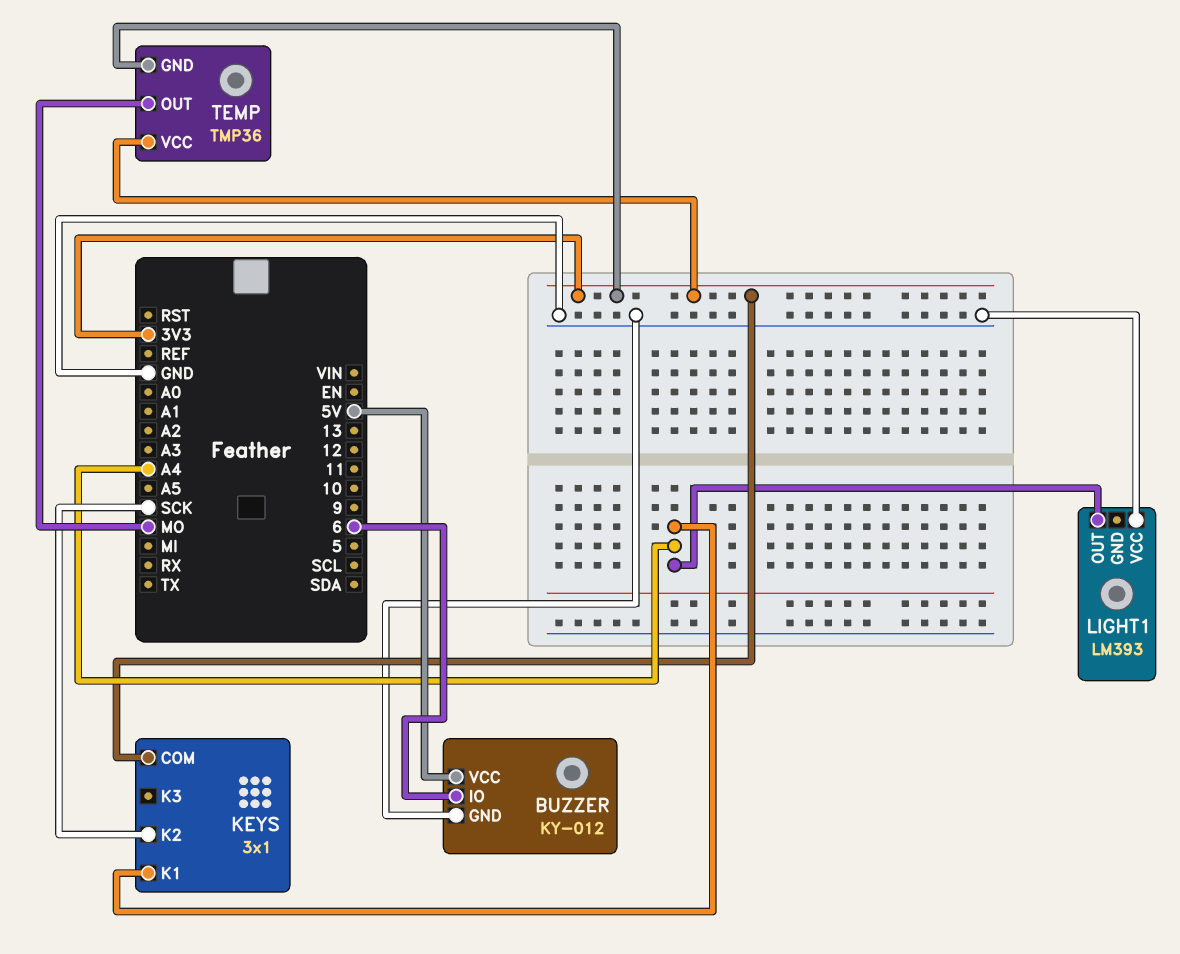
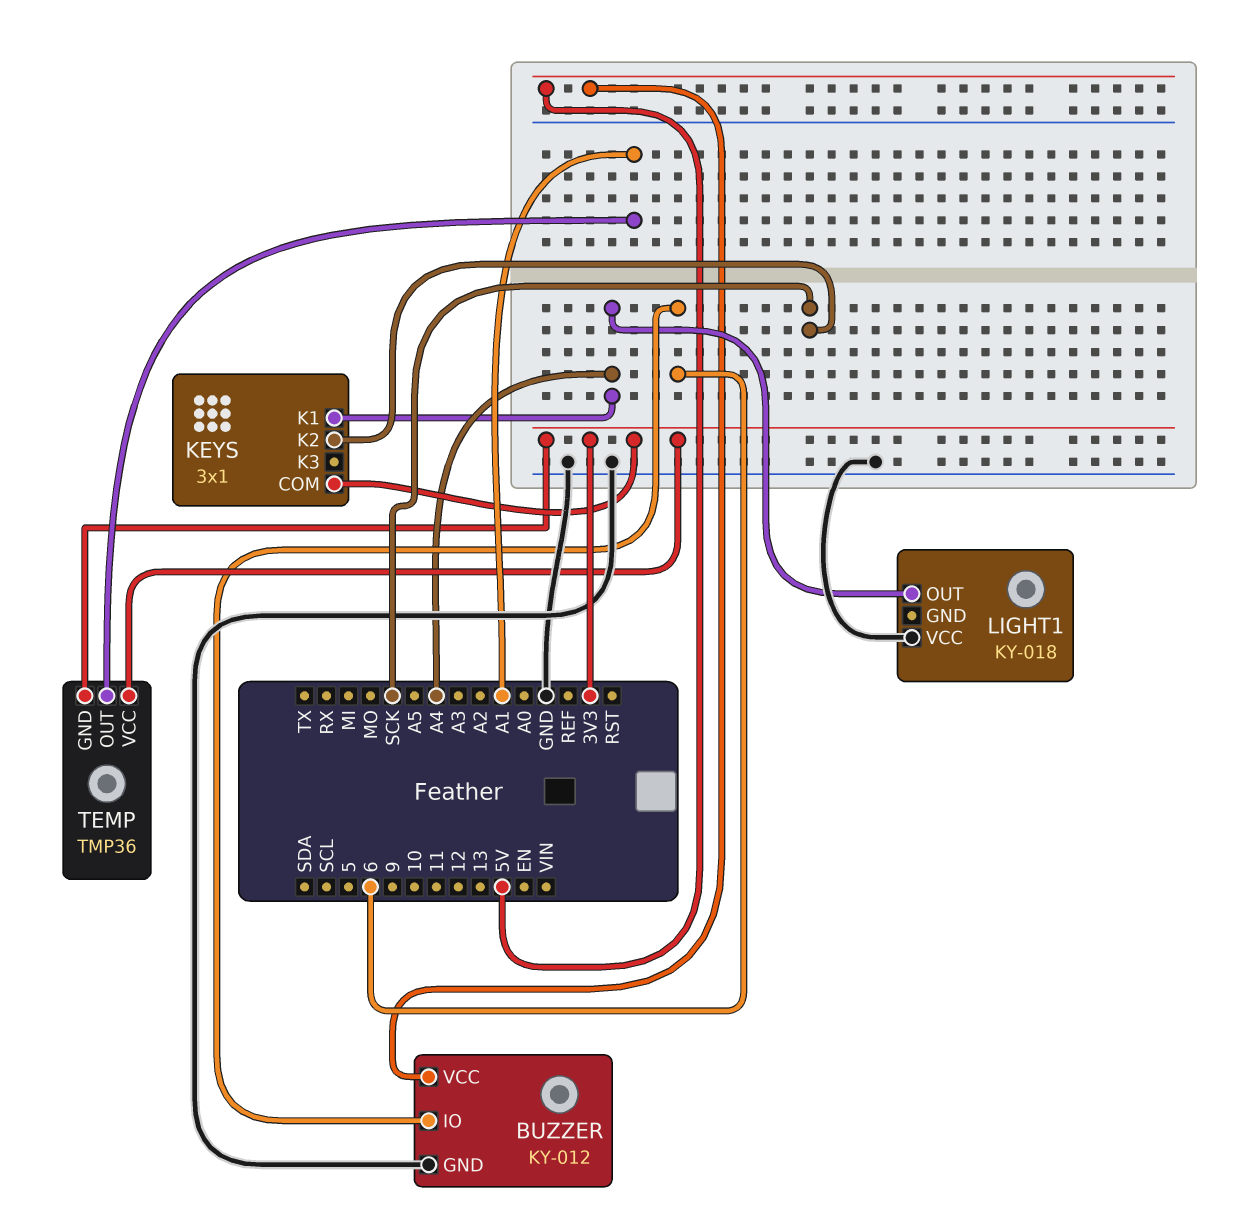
LIGHT1: LM393 -> KY-018
TEMP pin OUT: MO -> A1

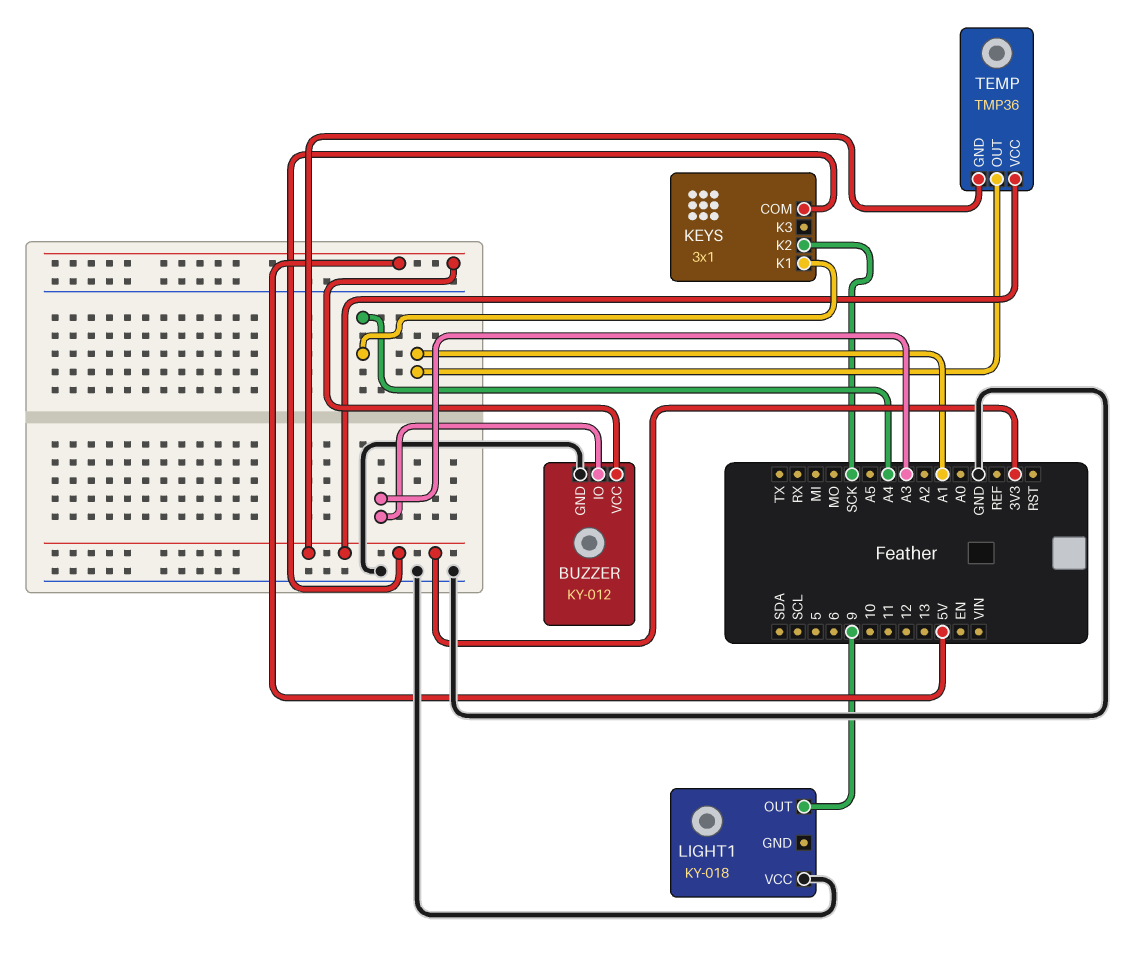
BUZZER pin IO: 6 -> A3
LIGHT1 pin OUT: A4 -> 9

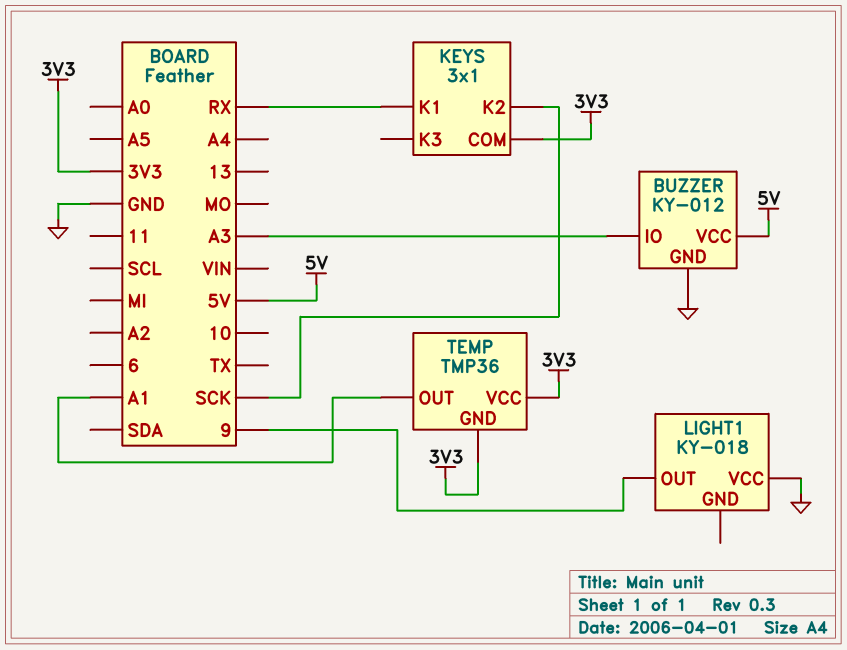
KEYS pin K1: A4 -> RX

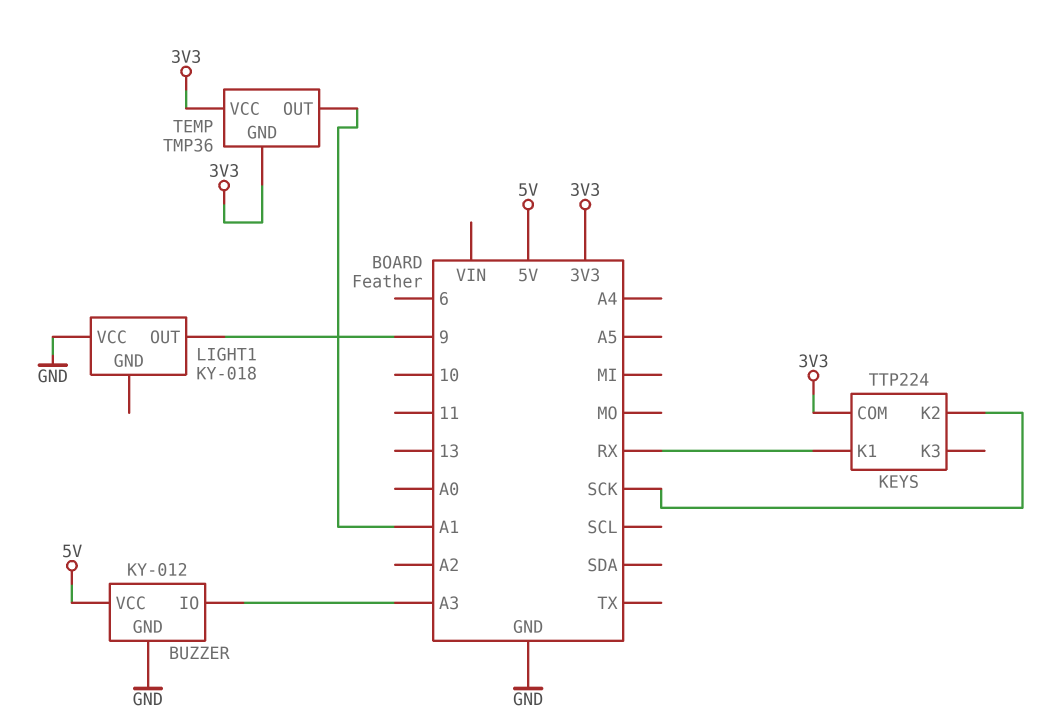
KEYS: 3x1 -> TTP224

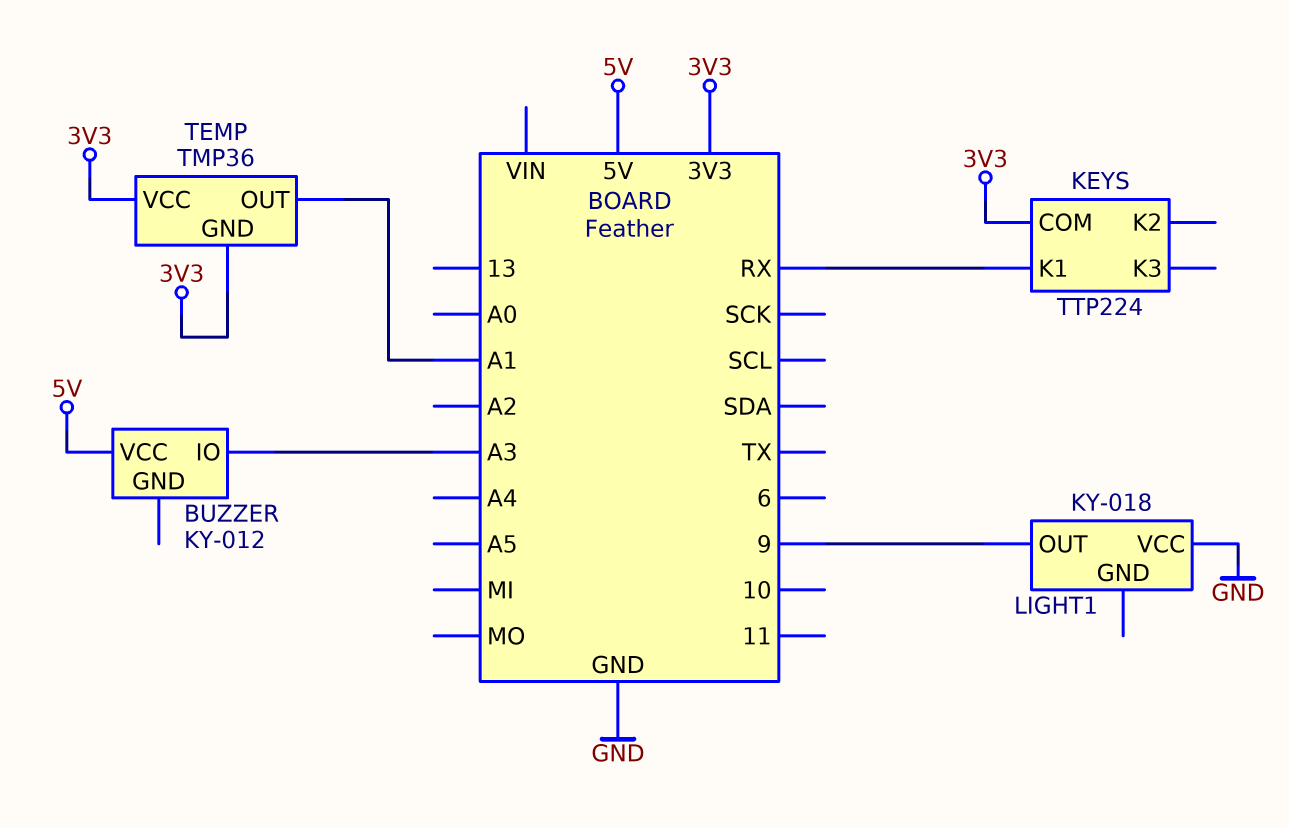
BUZZER pin GND: GND -> none
KEYS pin K2: SCK -> none

